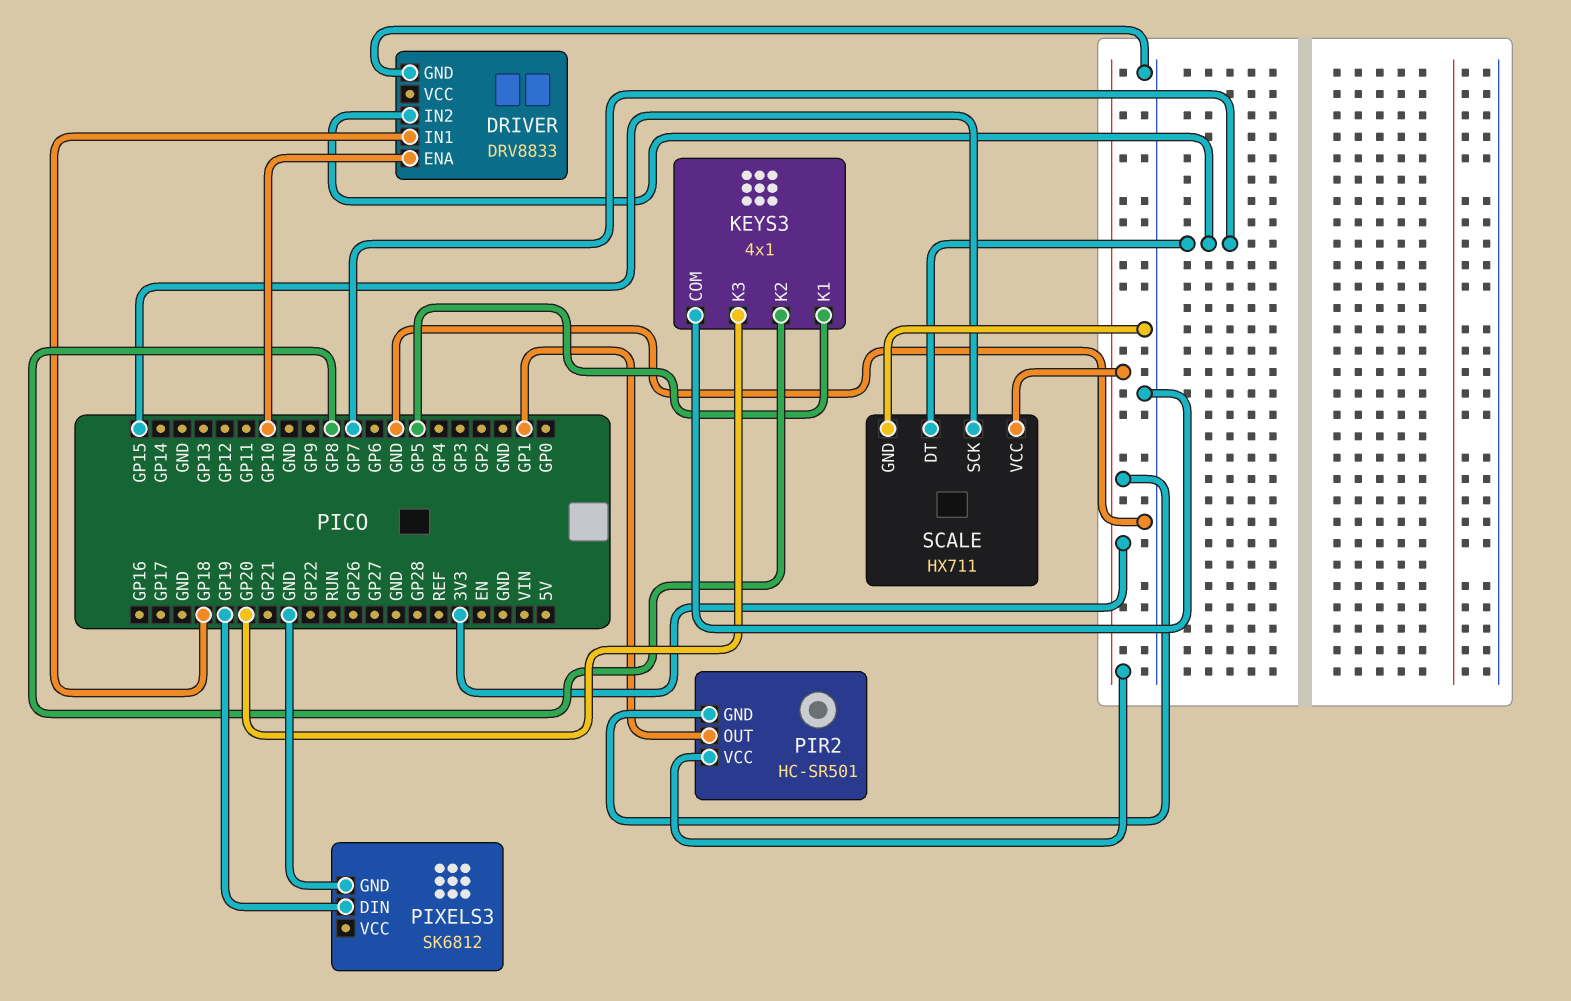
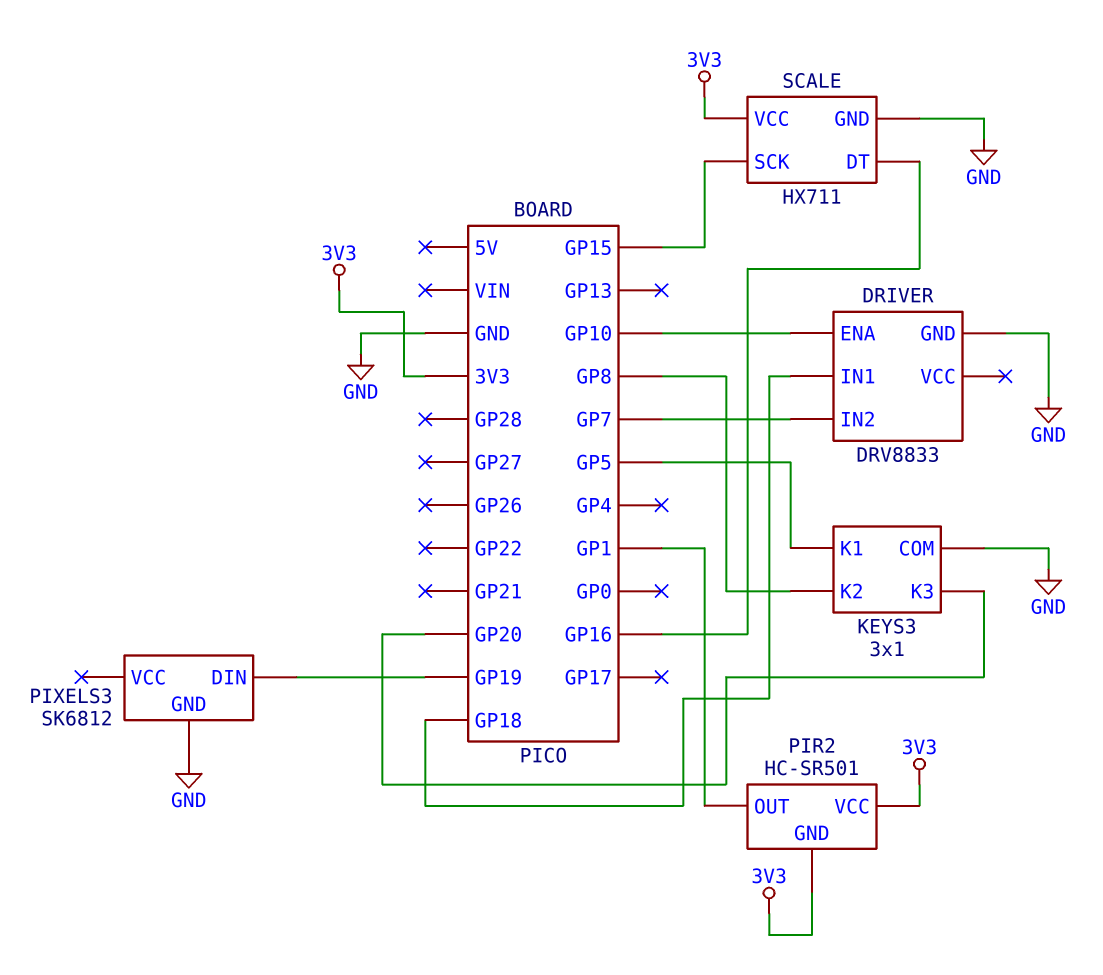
KEYS3: 4x1 -> 3x1
SCALE pin DT: GP7 -> GP16

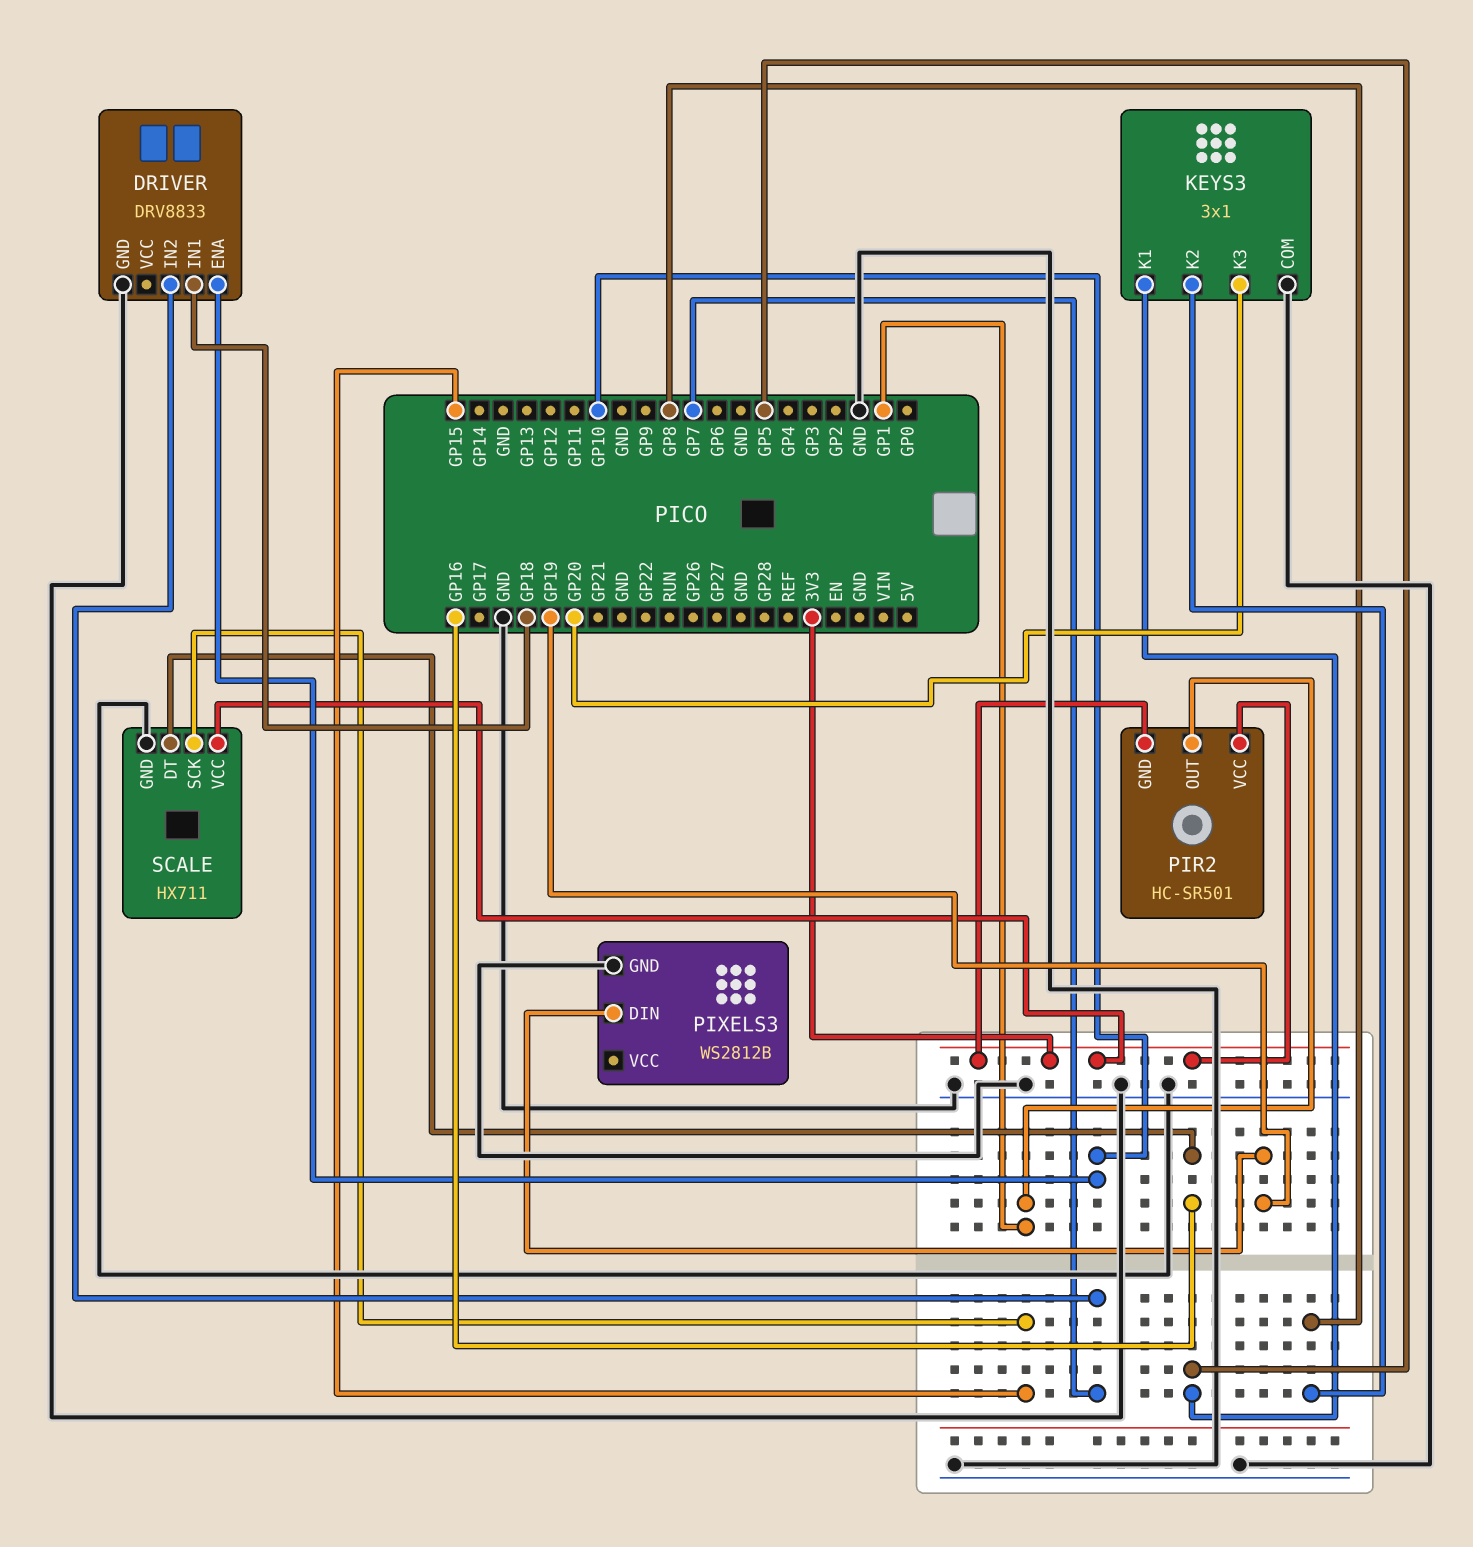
PIXELS3: SK6812 -> WS2812B

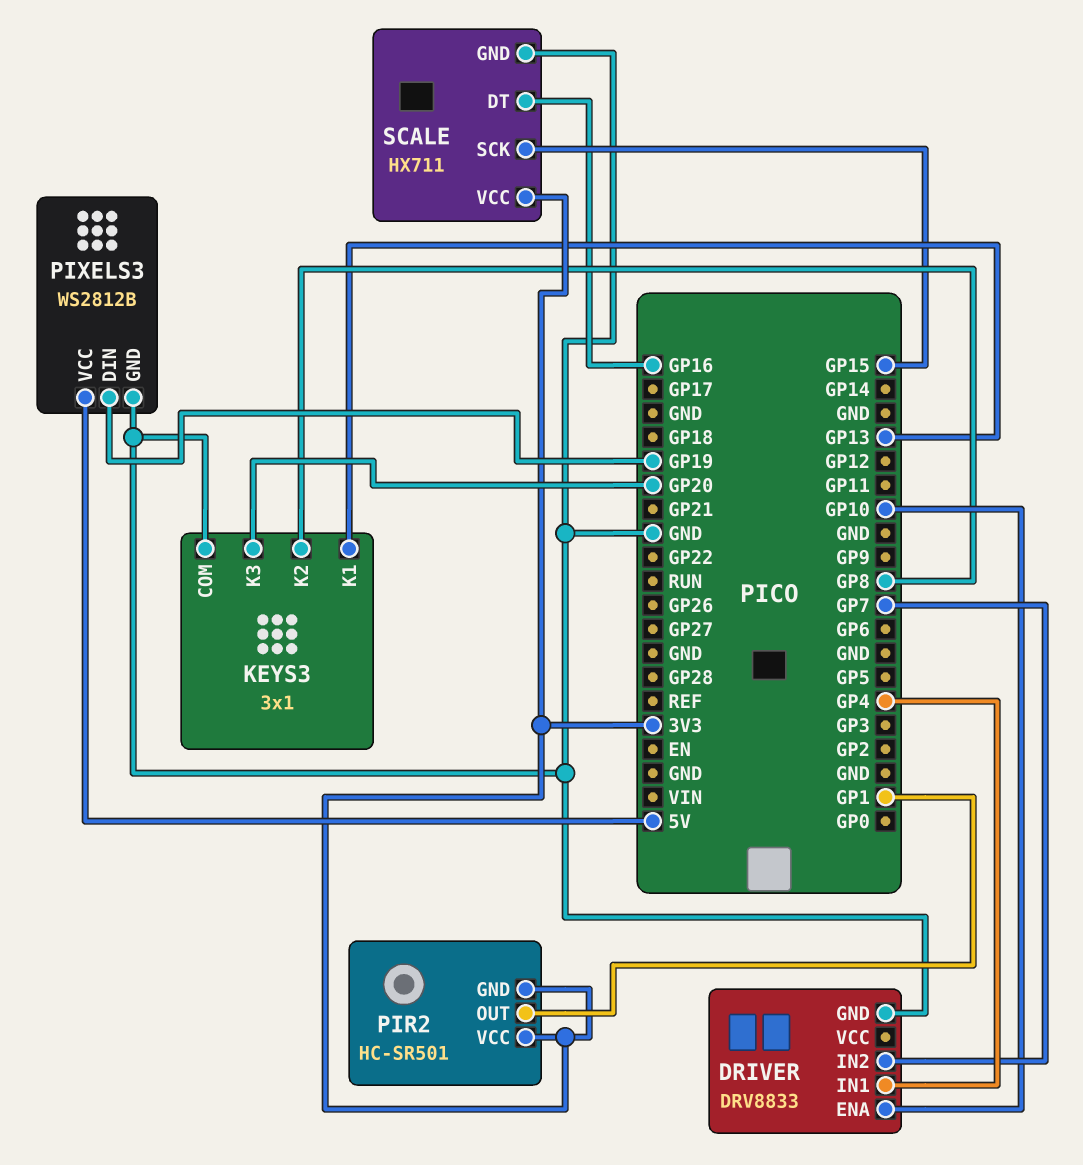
DRIVER pin IN1: GP18 -> GP4
KEYS3 pin K1: GP5 -> GP13
PIXELS3 pin VCC: none -> 5V

